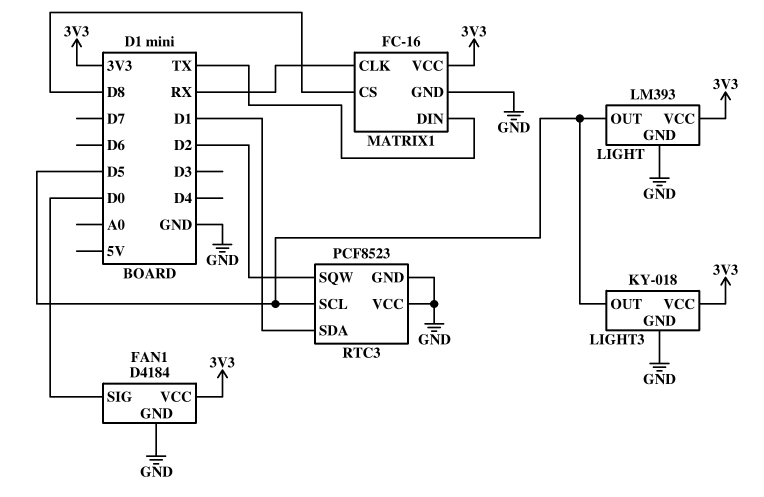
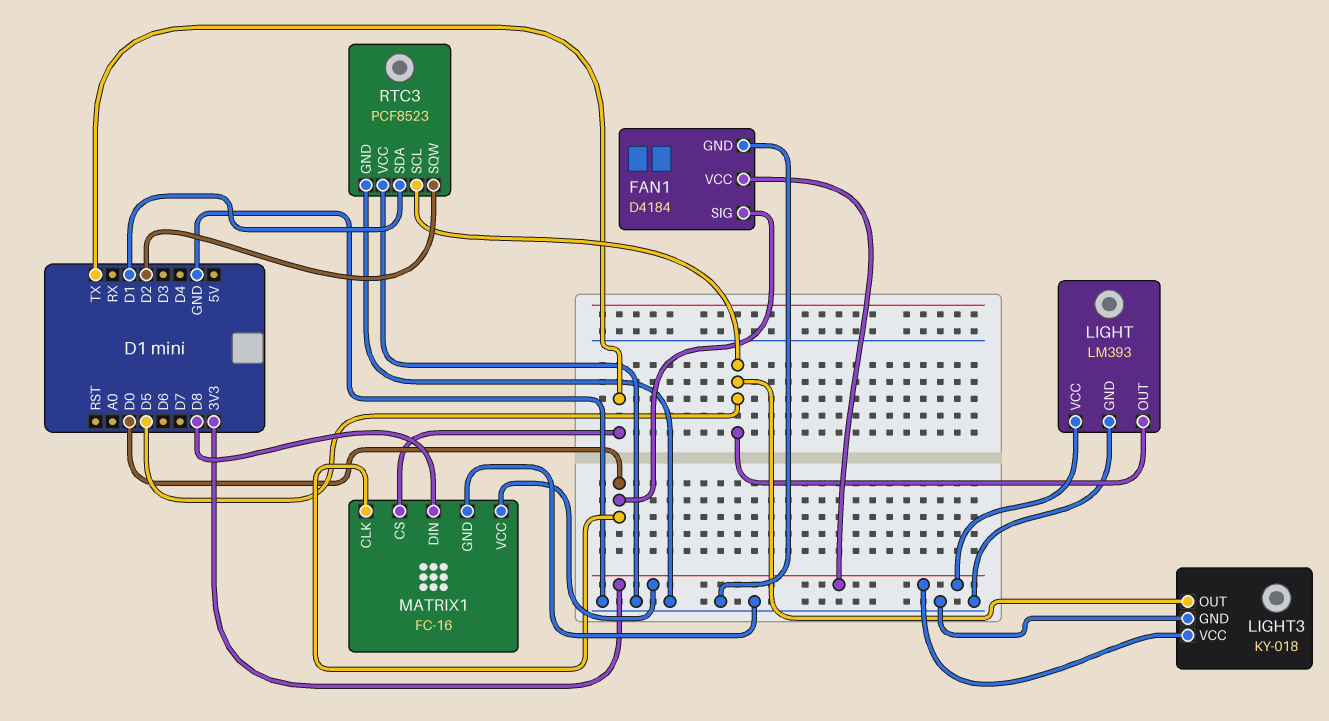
MATRIX1 pin CLK: RX -> D0
MATRIX1 pin CS: D8 -> TX
MATRIX1 pin DIN: TX -> D8

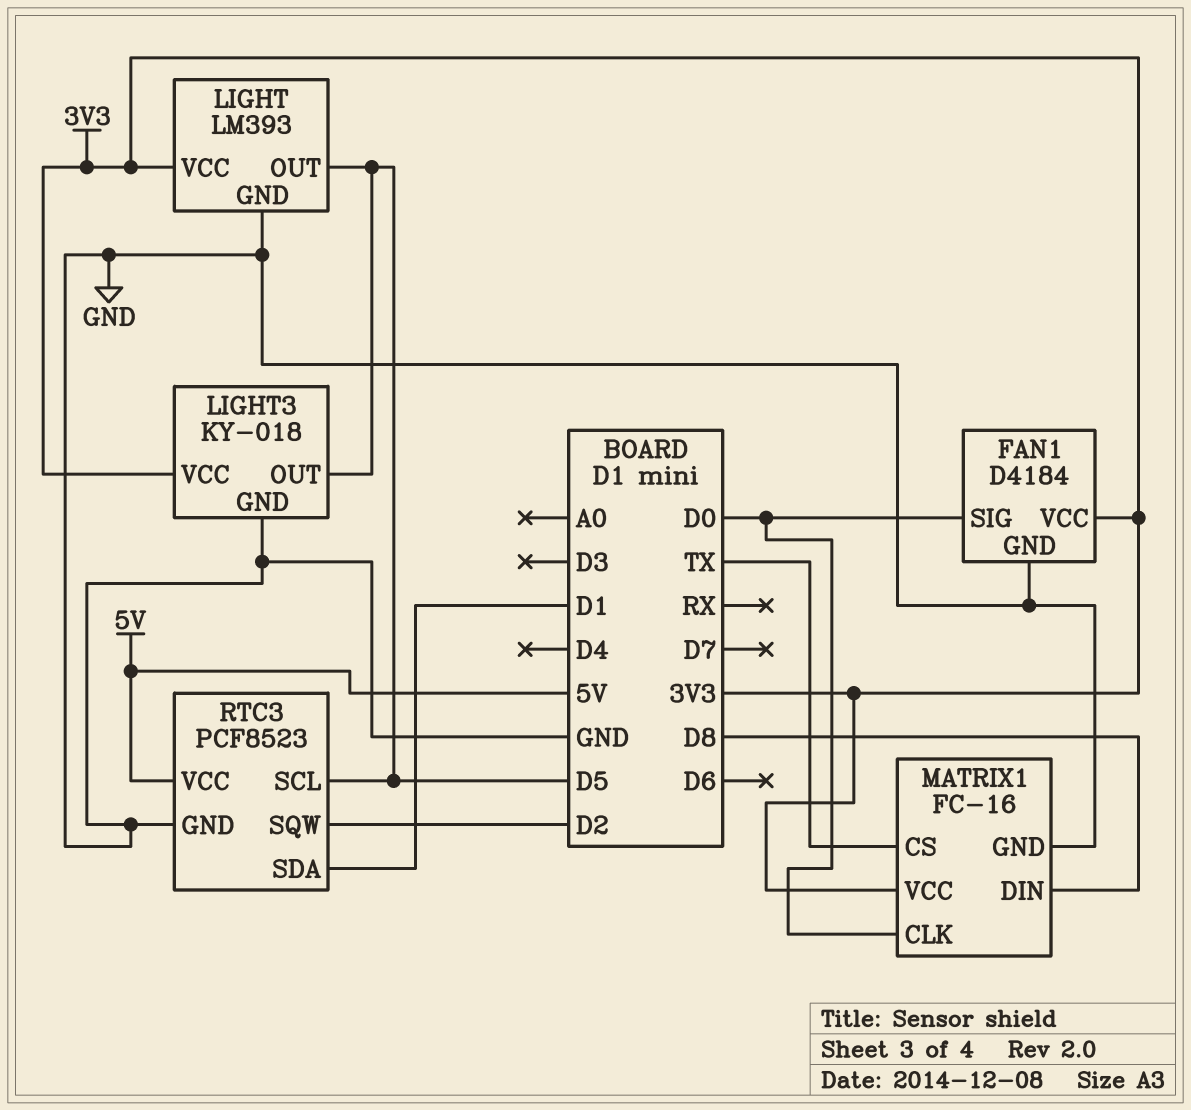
RTC3 pin VCC: GND -> 5V

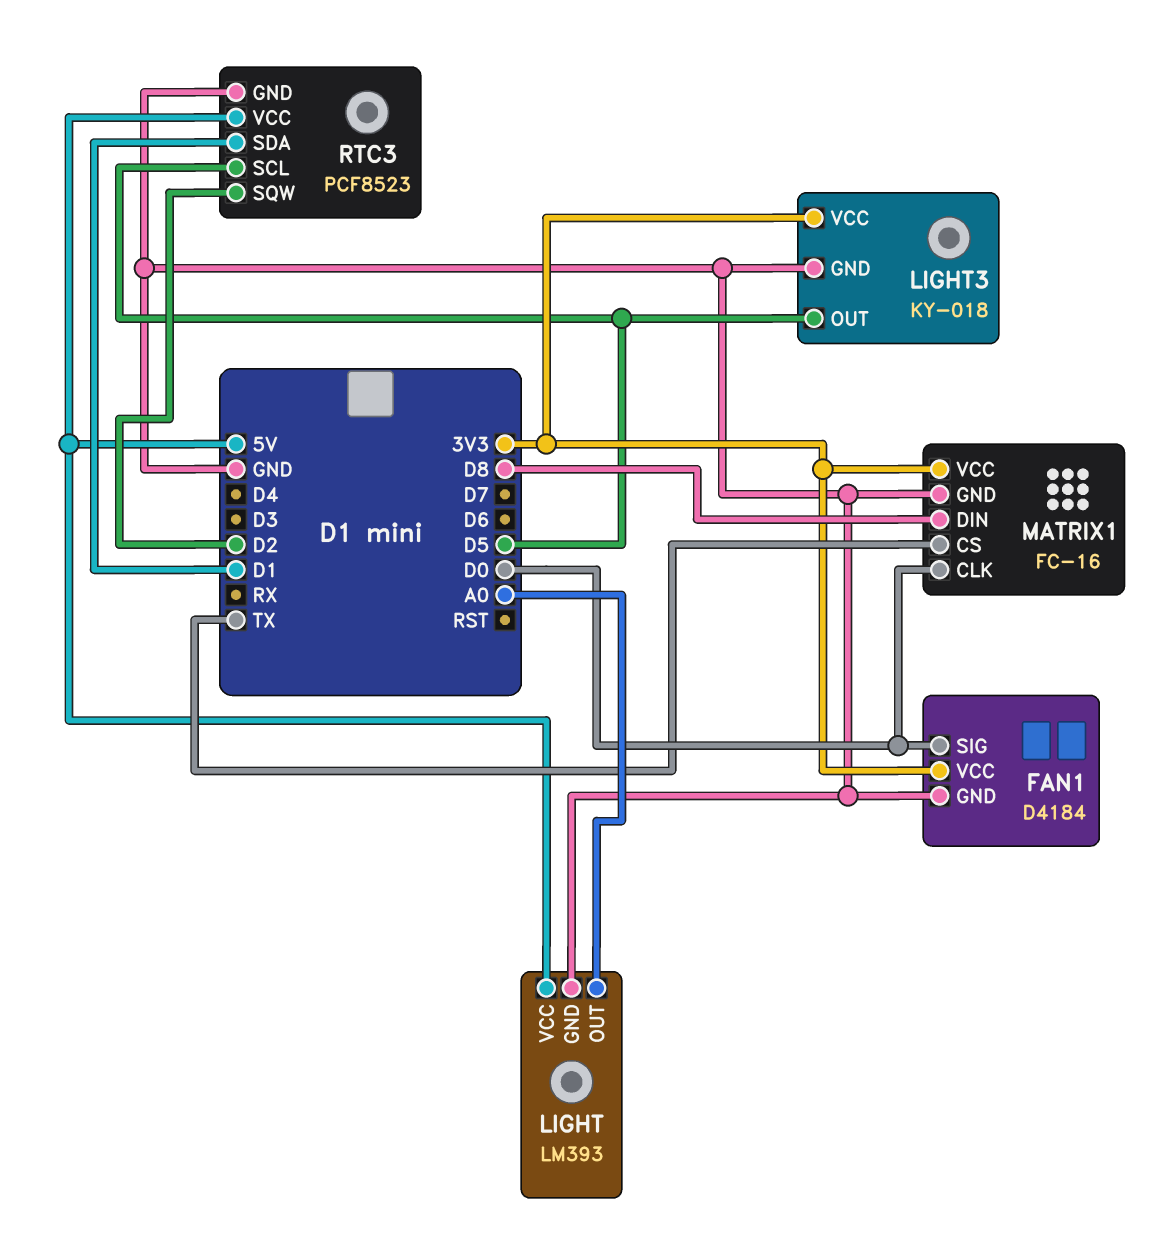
LIGHT pin OUT: D5 -> A0
LIGHT pin VCC: 3V3 -> 5V

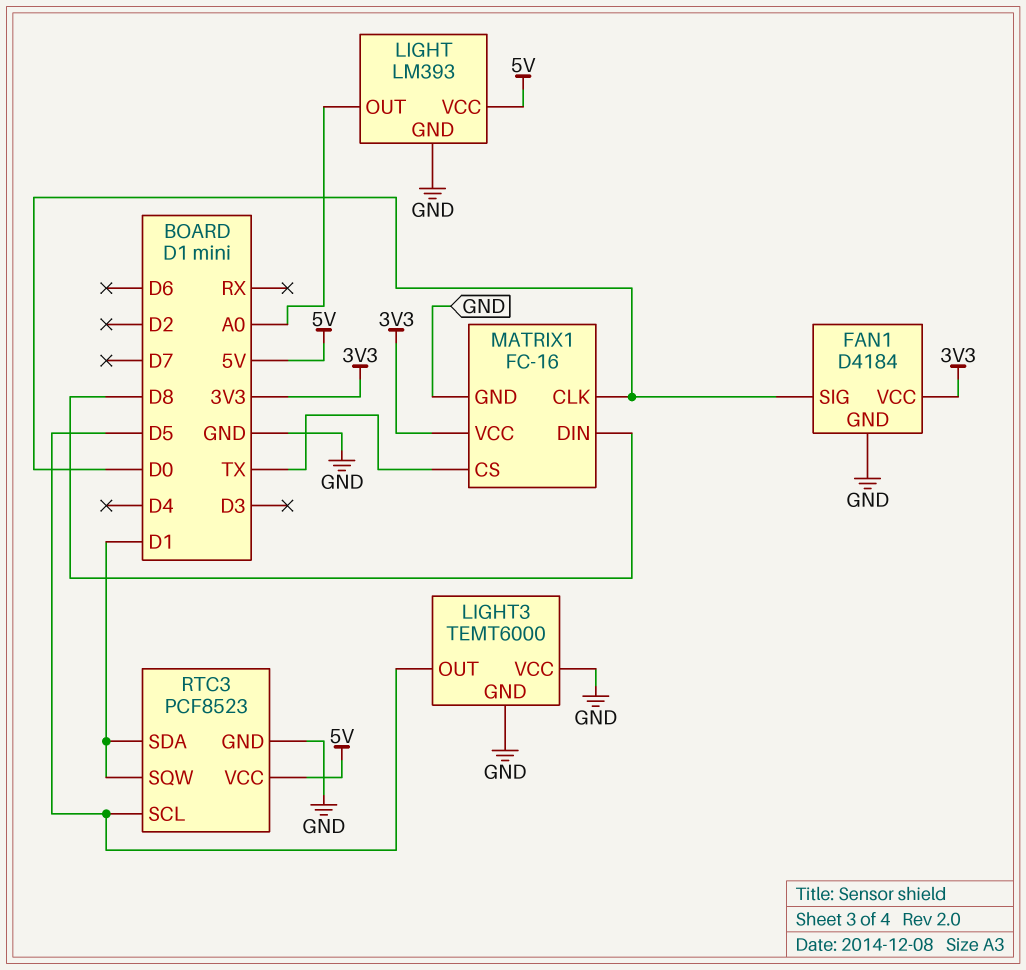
LIGHT3: KY-018 -> TEMT6000
LIGHT3 pin VCC: 3V3 -> GND
RTC3 pin SQW: D2 -> D1

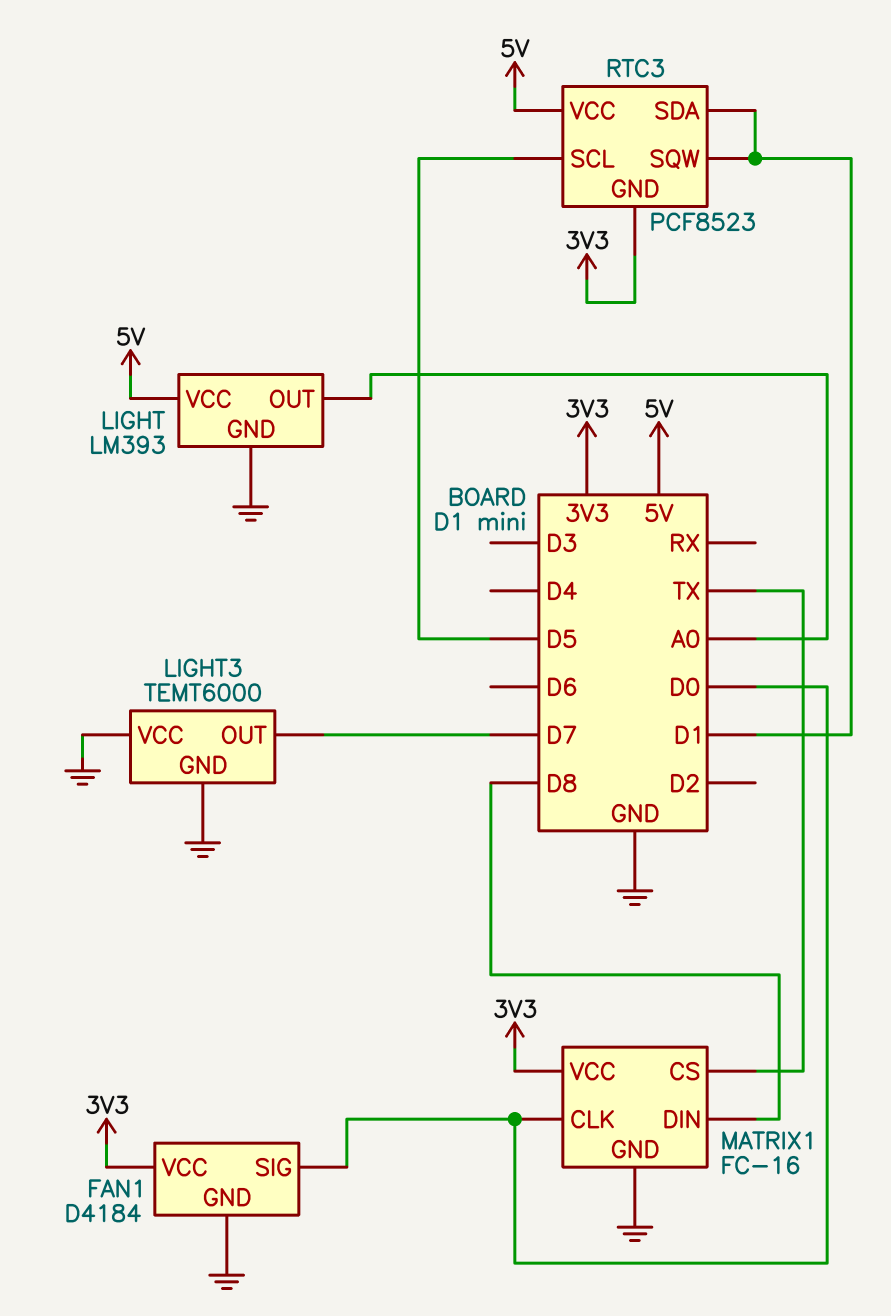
LIGHT3 pin OUT: D5 -> D7
RTC3 pin GND: GND -> 3V3

